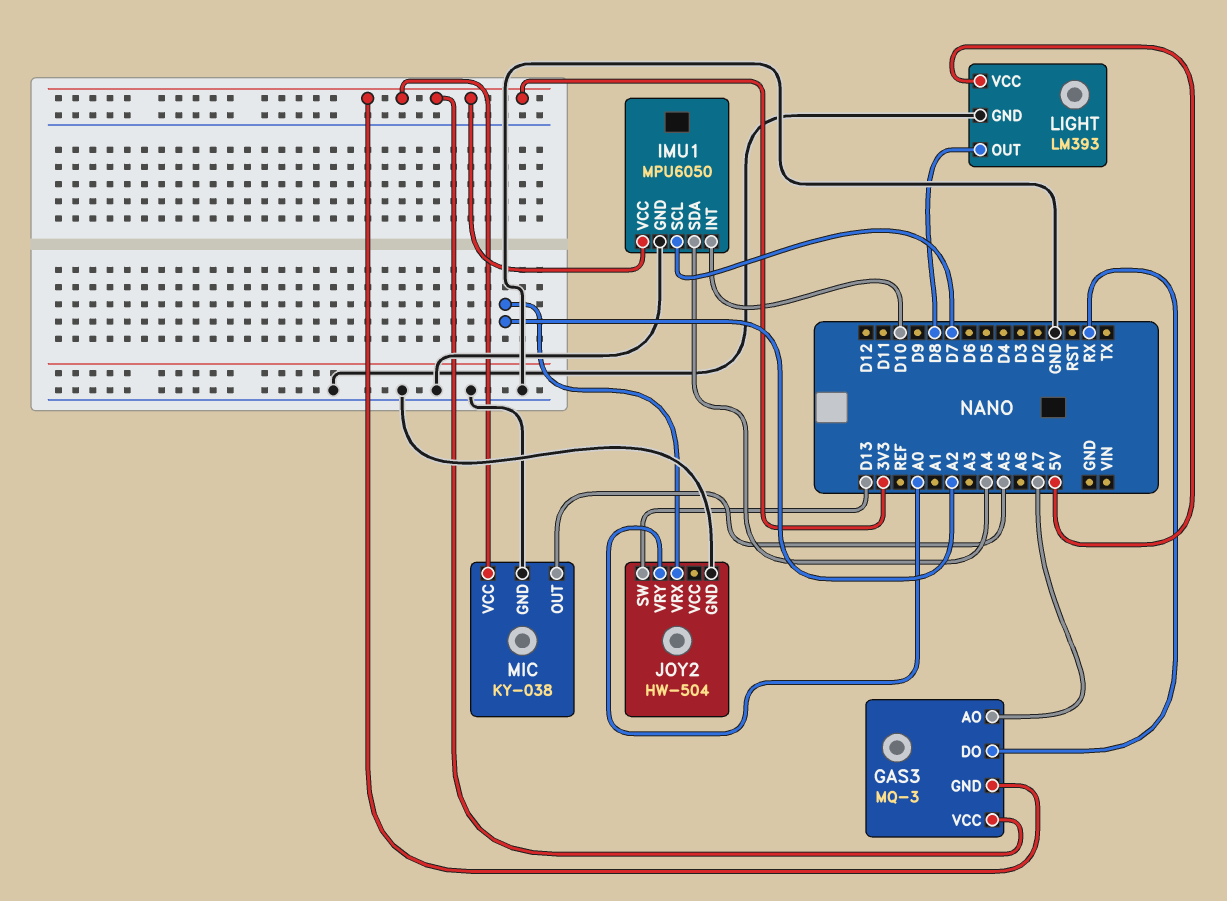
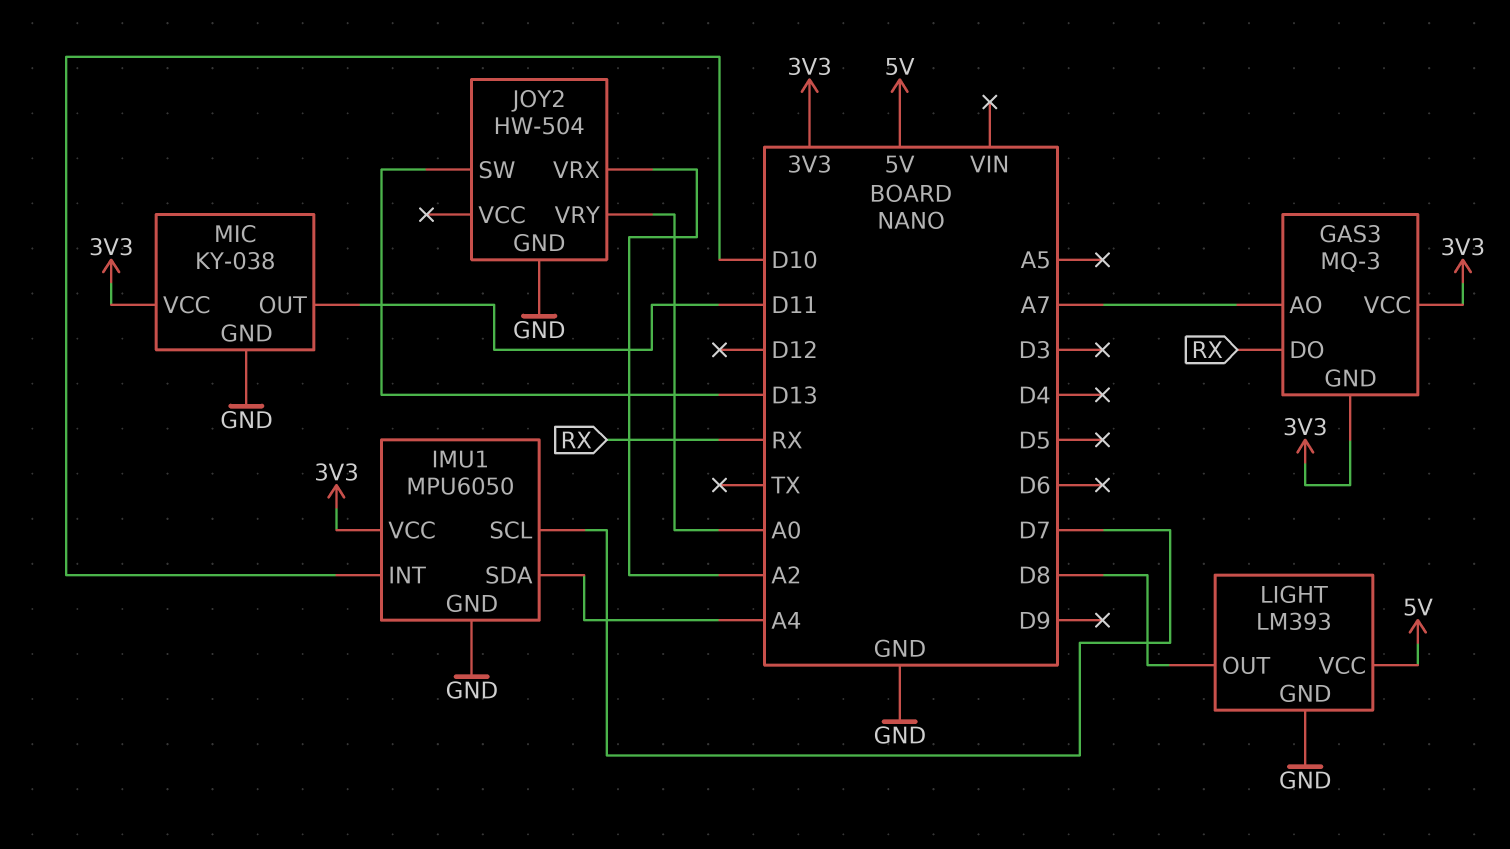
MIC pin OUT: A5 -> D11

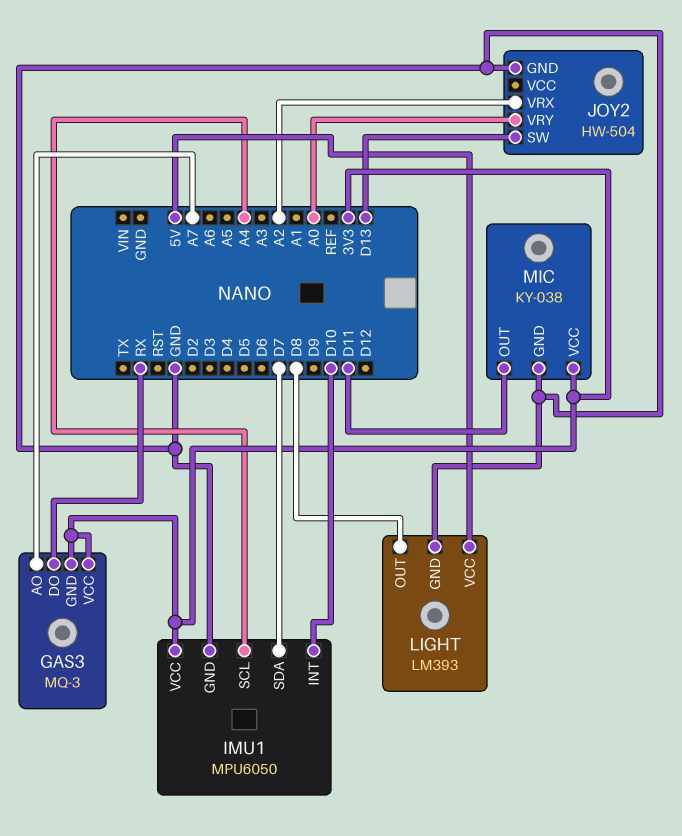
IMU1 pin SCL: D7 -> A4
IMU1 pin SDA: A4 -> D7

